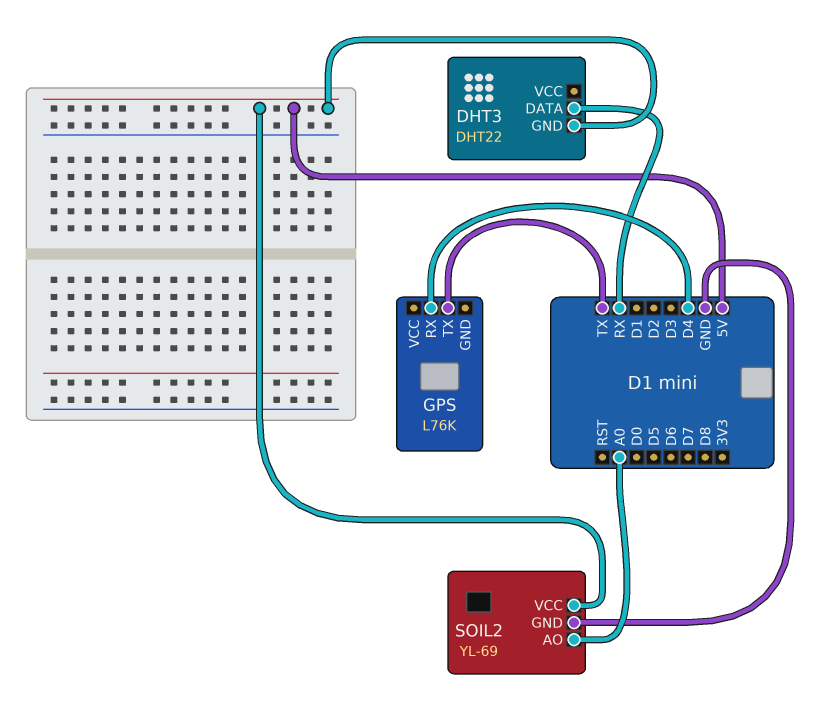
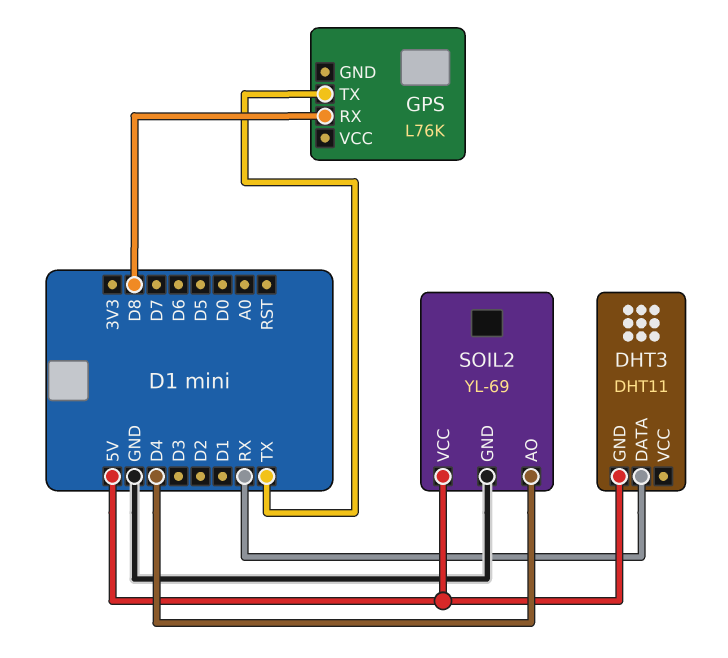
DHT3: DHT22 -> DHT11
GPS pin RX: D4 -> D8
SOIL2 pin AO: A0 -> D4

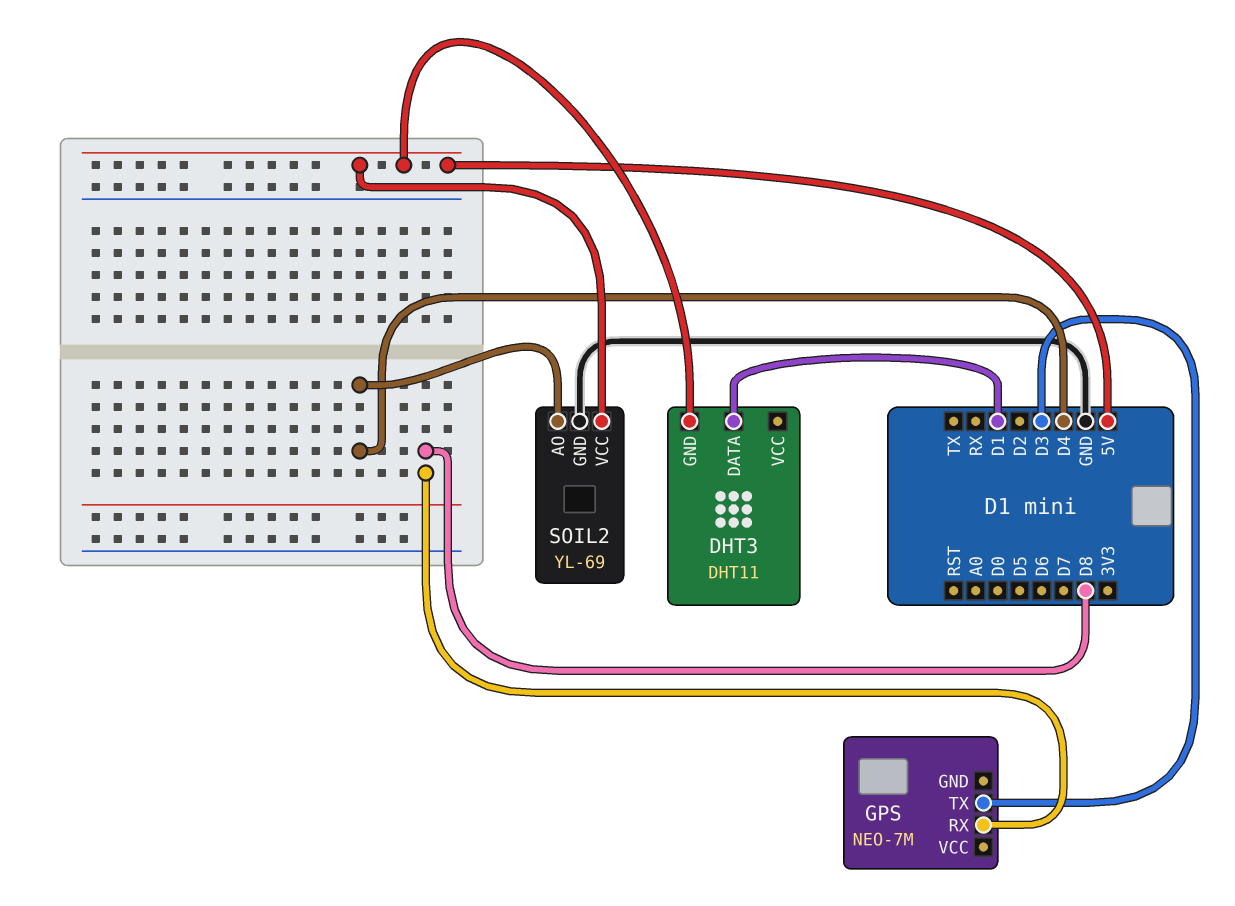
DHT3 pin DATA: RX -> D1
GPS: L76K -> NEO-7M
GPS pin TX: TX -> D3

